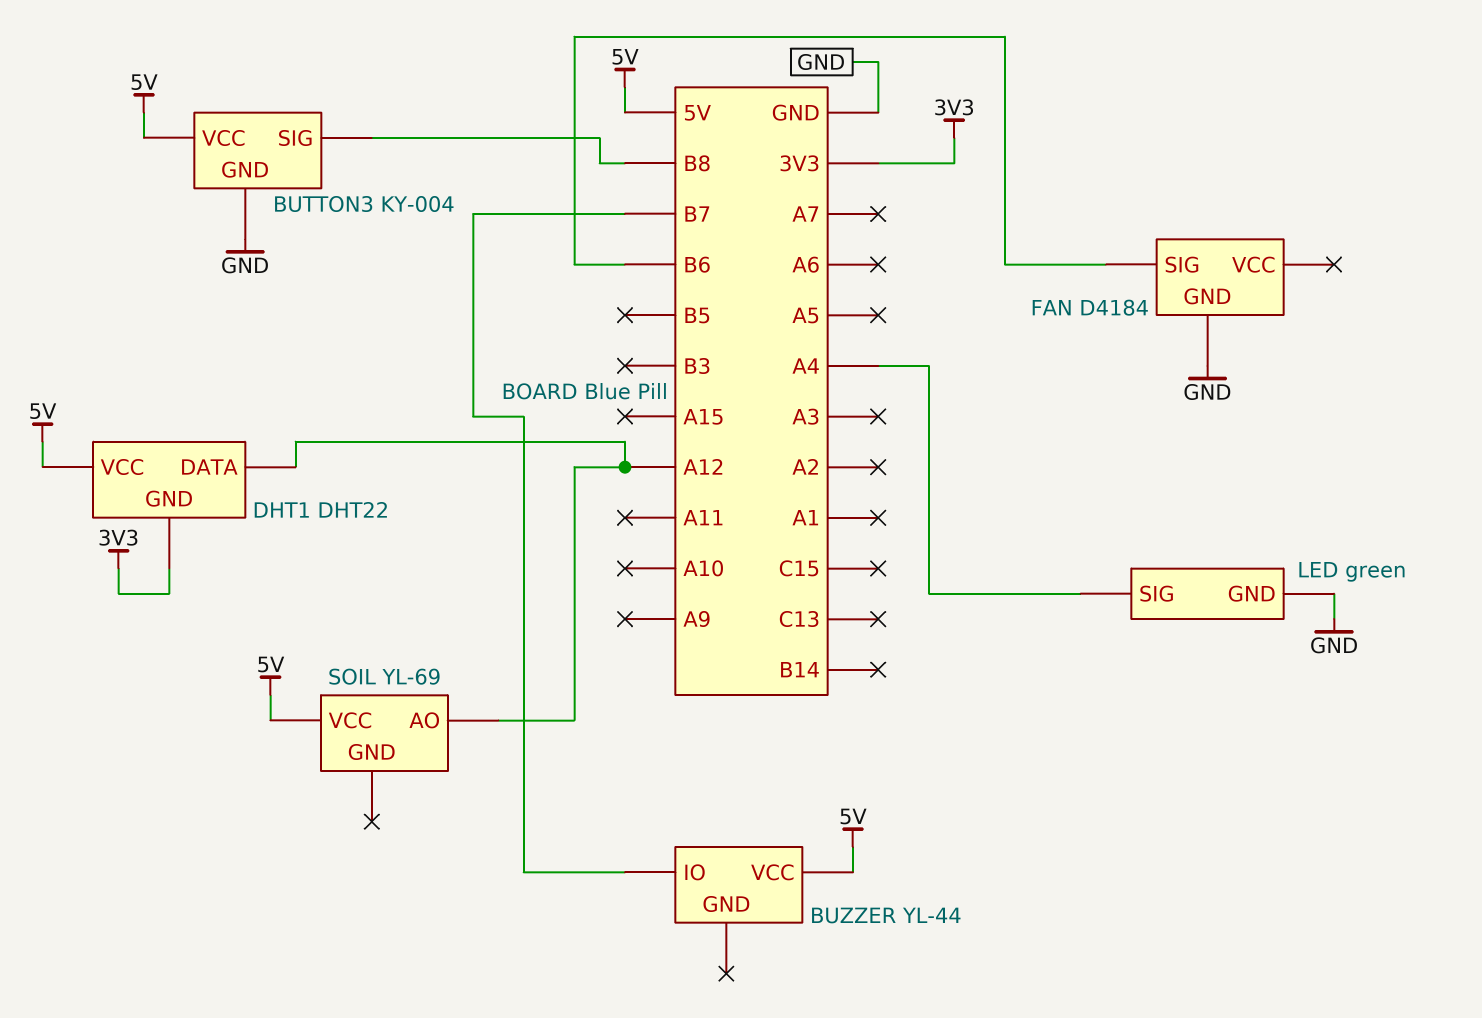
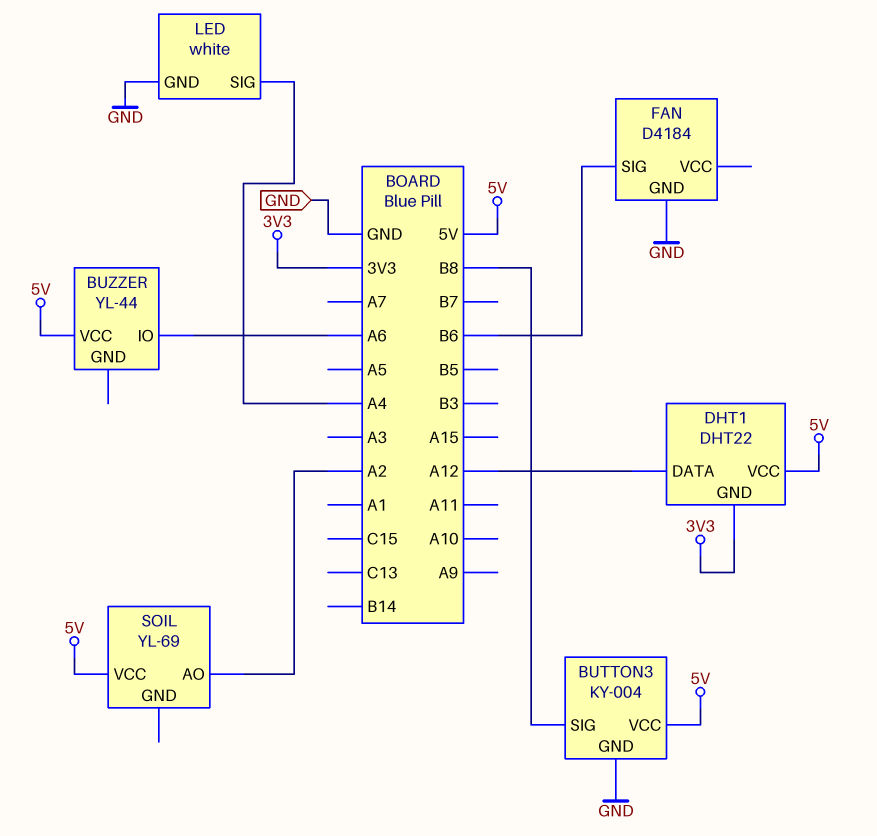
BUZZER pin IO: B7 -> A6
LED: green -> white
SOIL pin AO: A12 -> A2

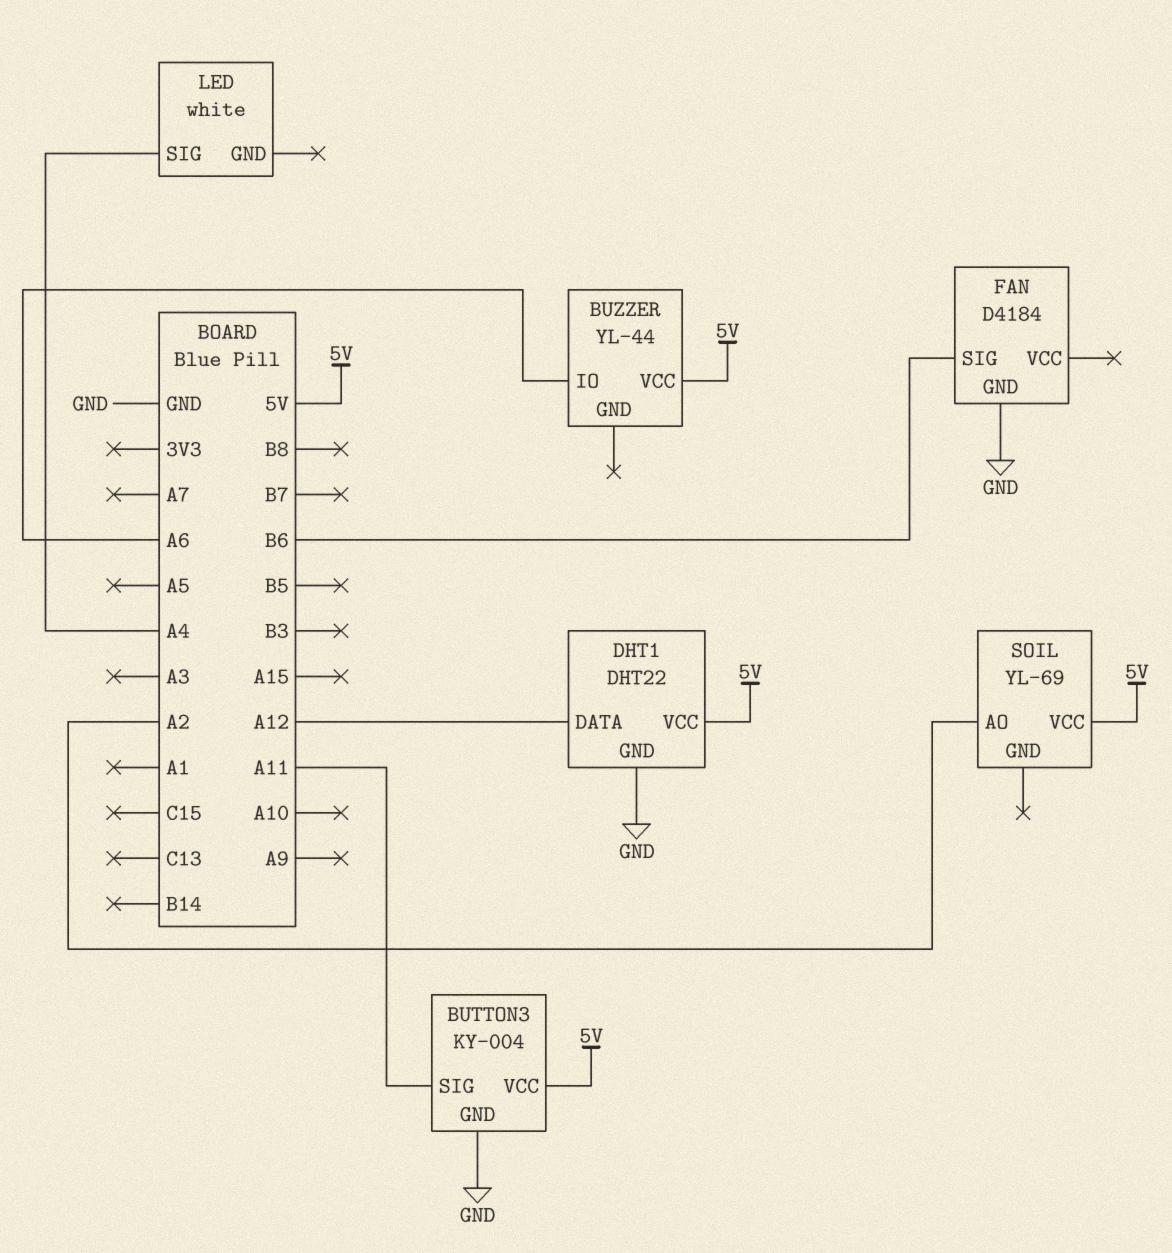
BUTTON3 pin SIG: B8 -> A11
DHT1 pin GND: 3V3 -> GND
LED pin GND: GND -> none

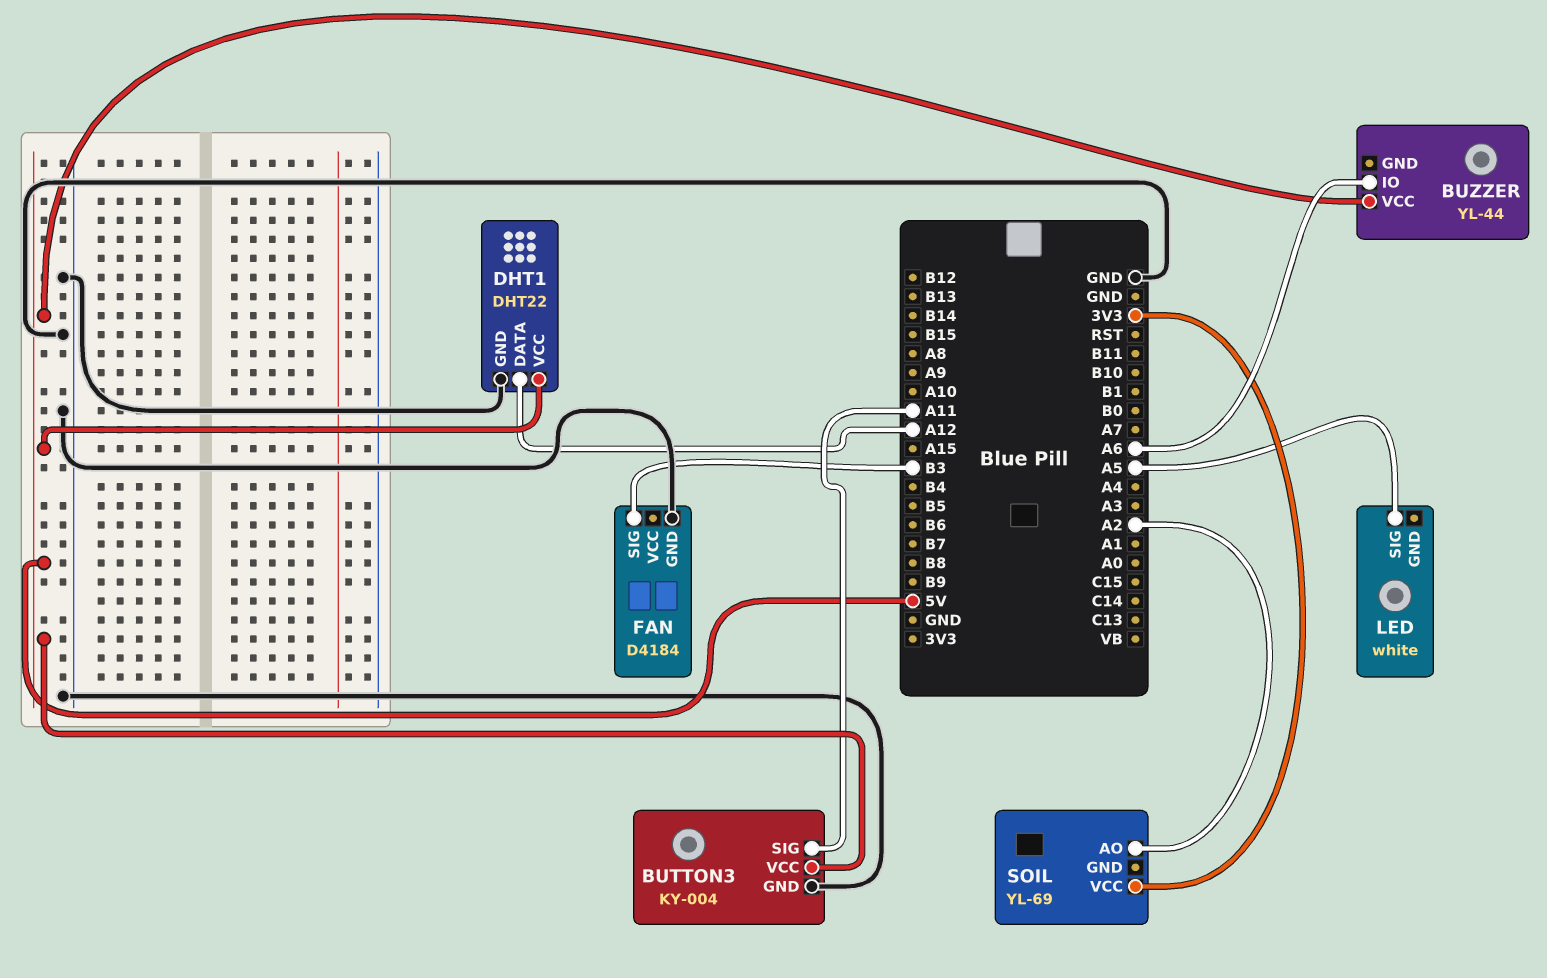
FAN pin SIG: B6 -> B3
LED pin SIG: A4 -> A5
SOIL pin VCC: 5V -> 3V3

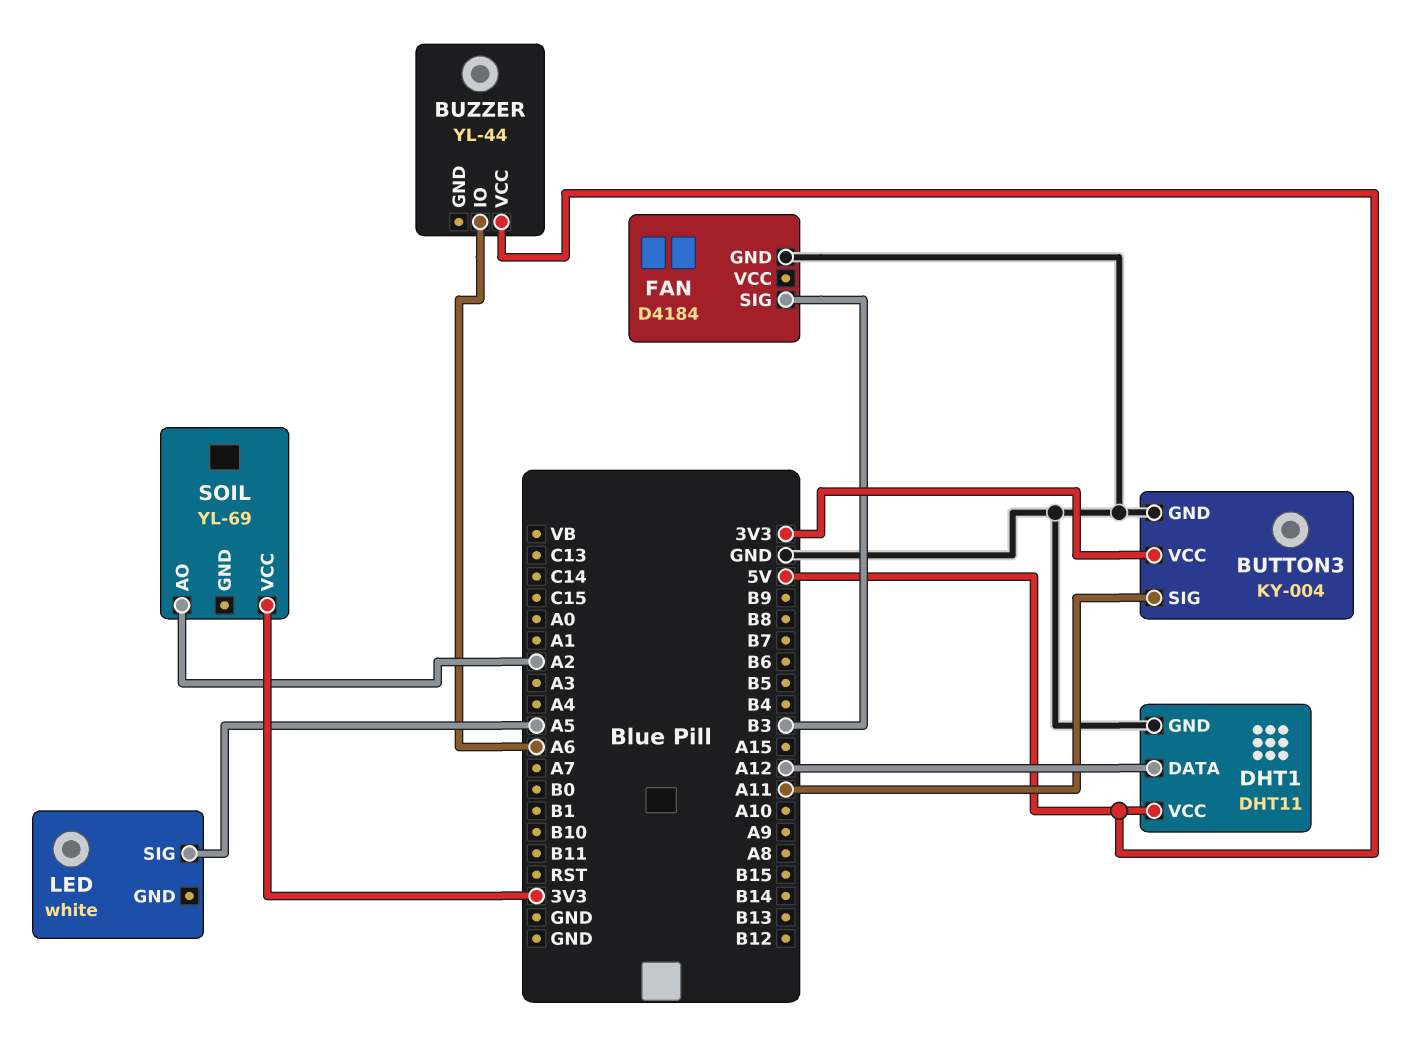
BUTTON3 pin VCC: 5V -> 3V3
DHT1: DHT22 -> DHT11

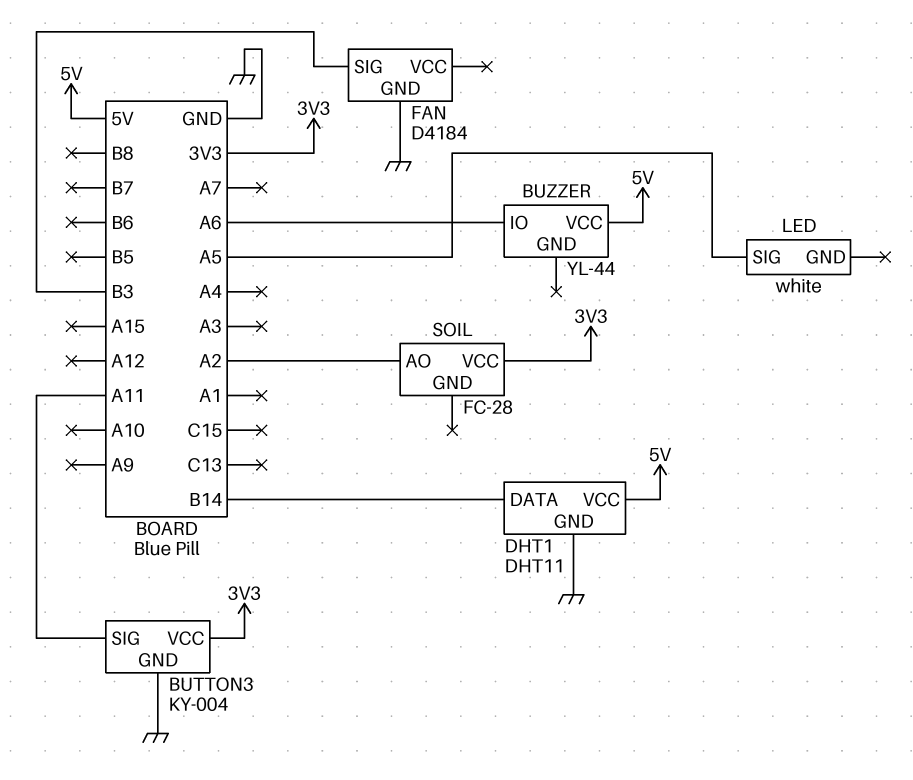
DHT1 pin DATA: A12 -> B14
SOIL: YL-69 -> FC-28

